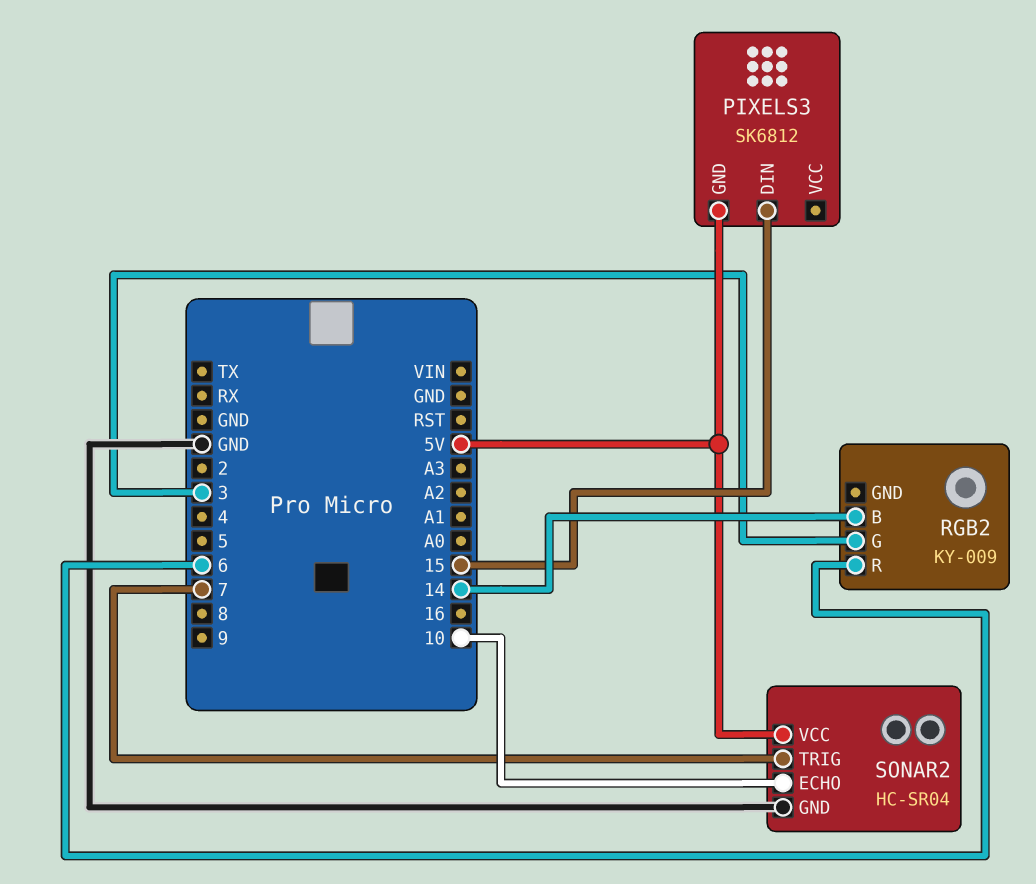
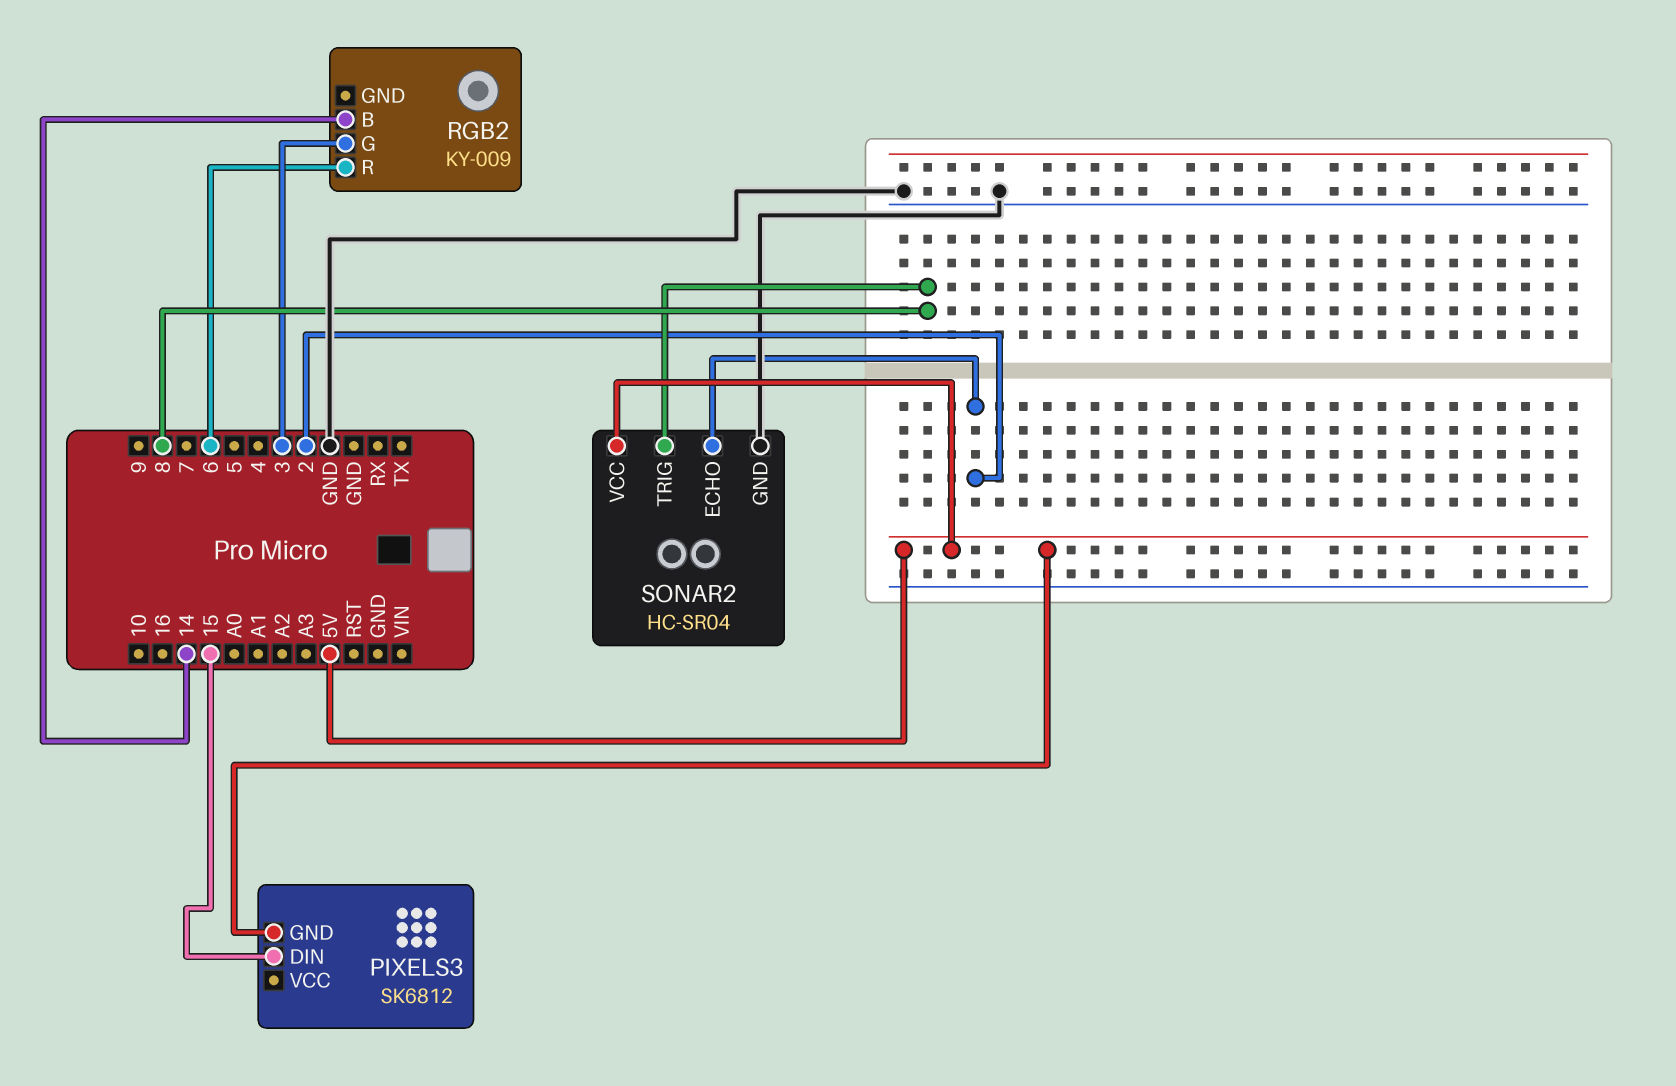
SONAR2 pin ECHO: 10 -> 2
SONAR2 pin TRIG: 7 -> 8

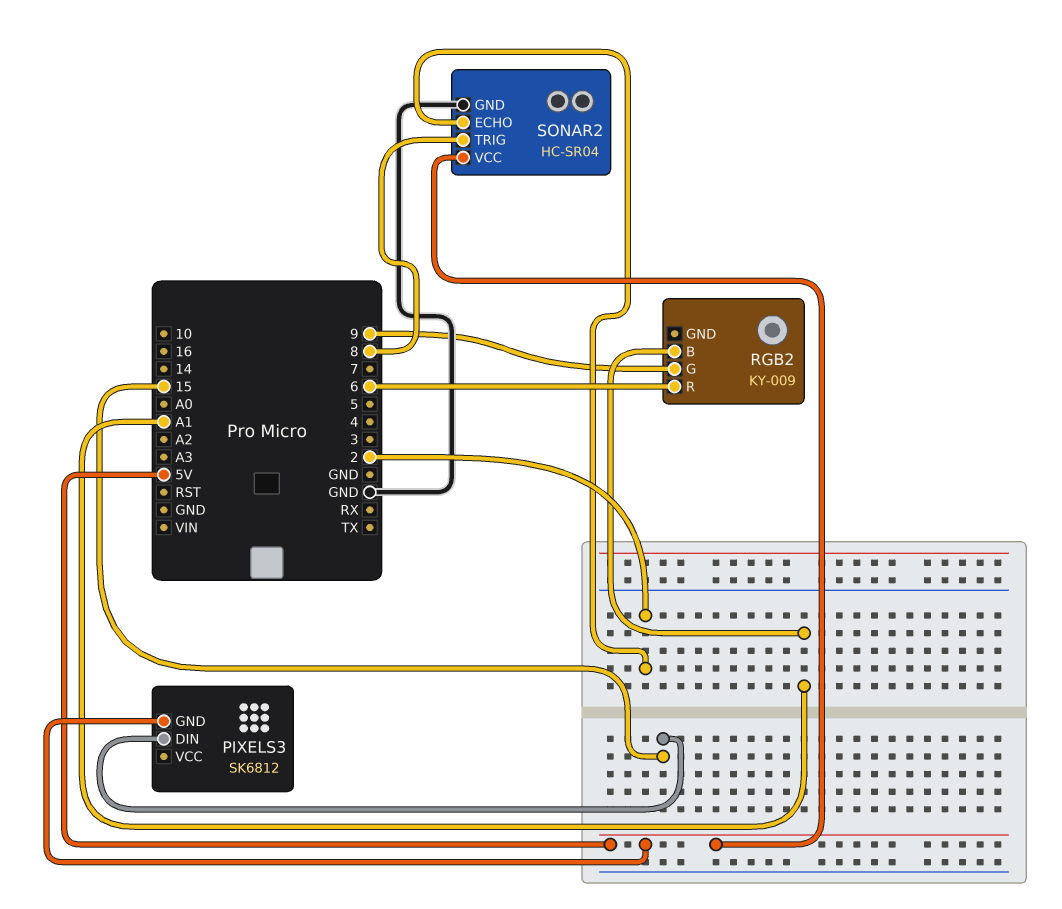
RGB2 pin B: 14 -> A1
RGB2 pin G: 3 -> 9

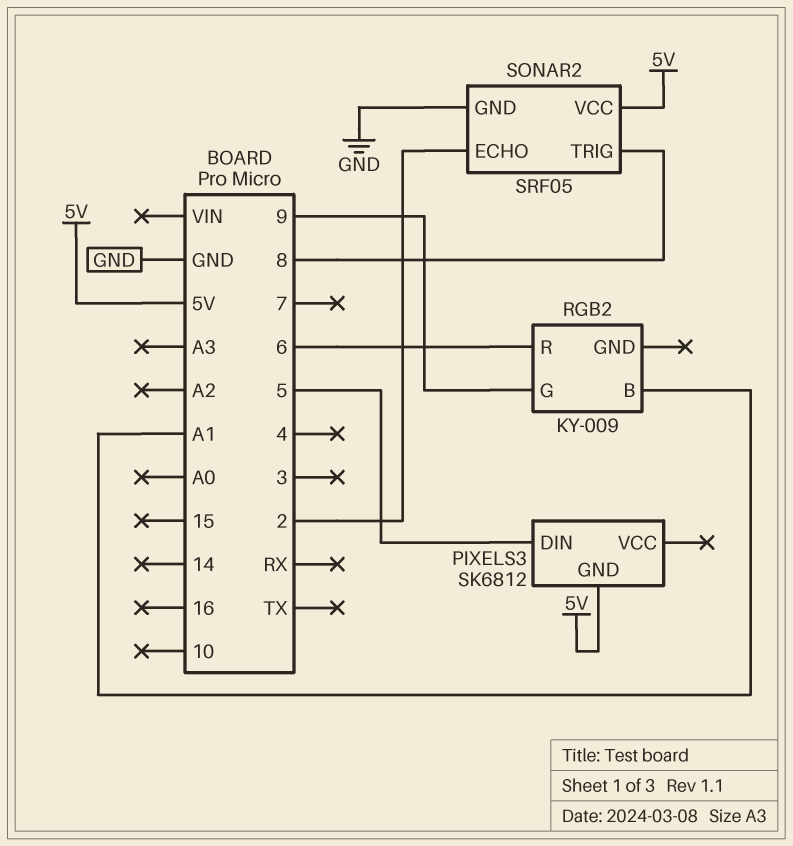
PIXELS3 pin DIN: 15 -> 5
SONAR2: HC-SR04 -> SRF05

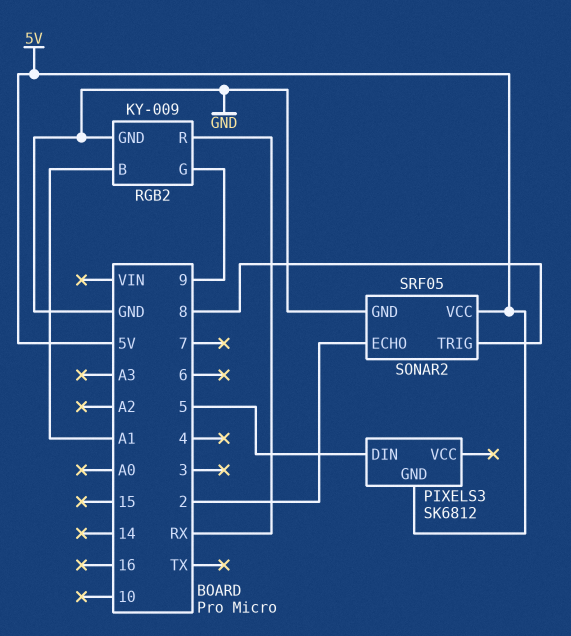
RGB2 pin GND: none -> GND
RGB2 pin R: 6 -> RX

